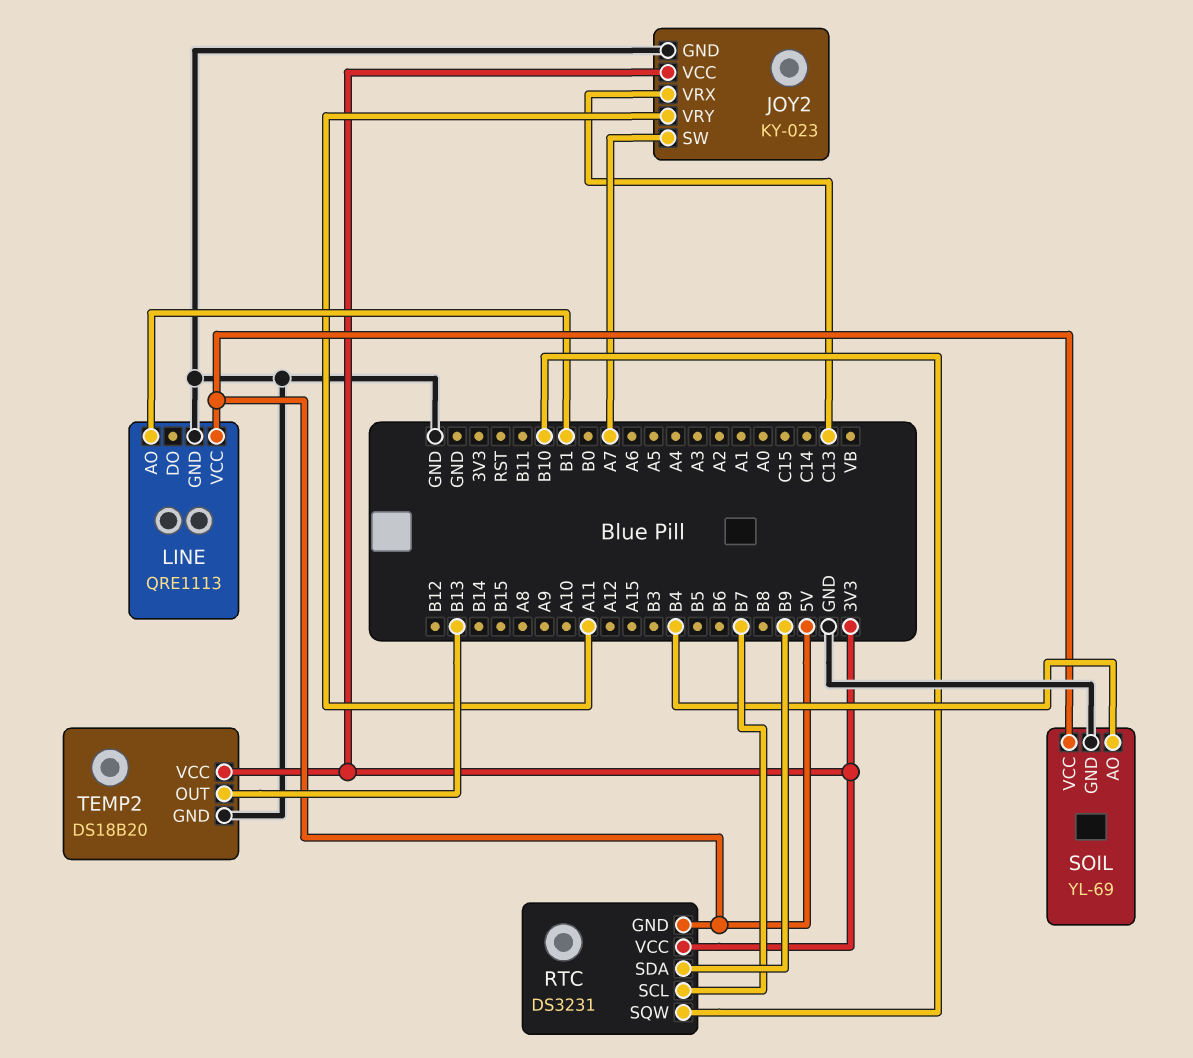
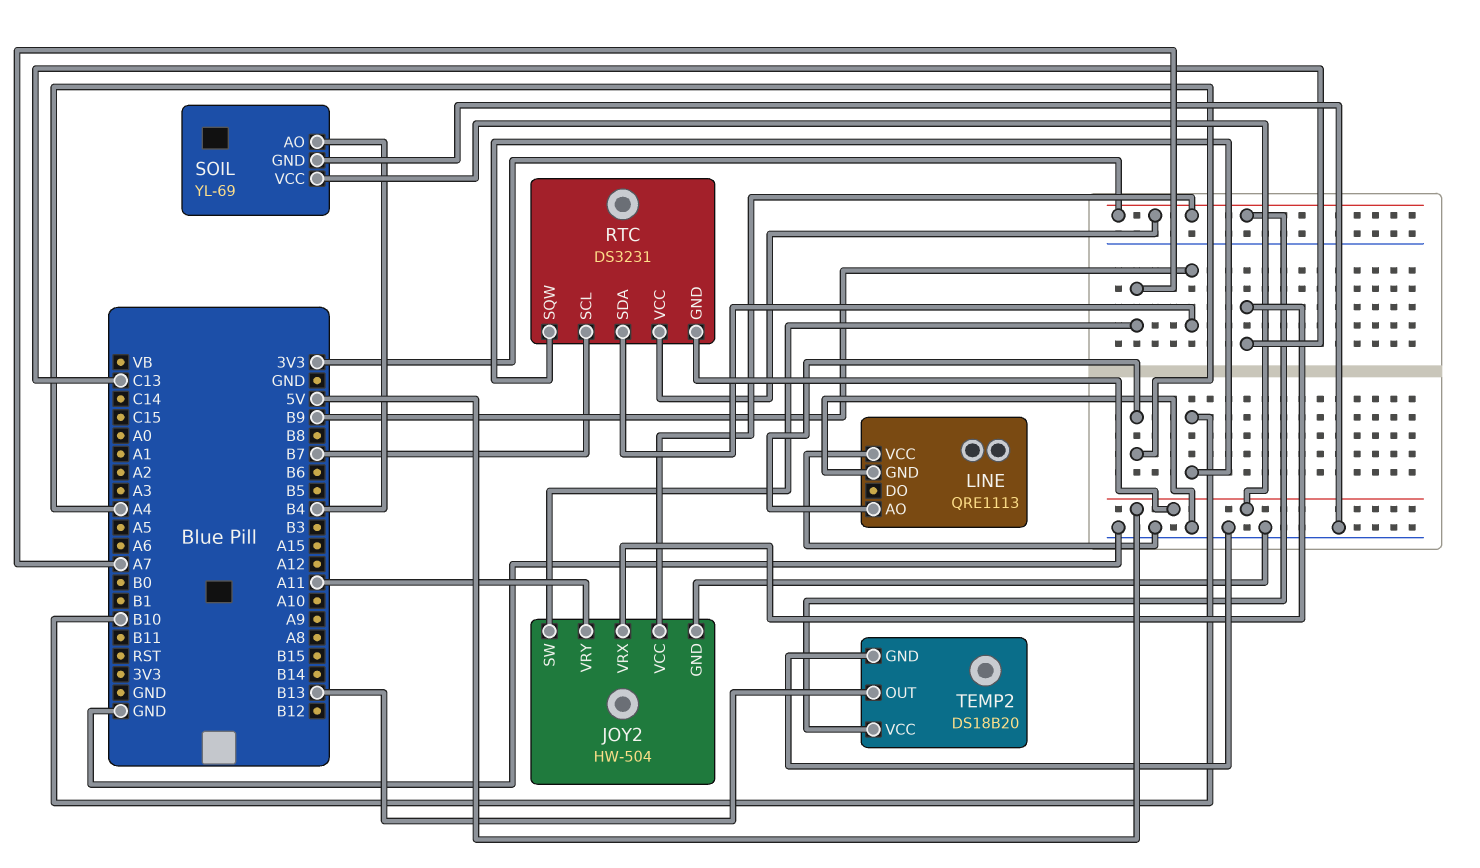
JOY2: KY-023 -> HW-504
LINE pin AO: B1 -> A4
LINE pin VCC: 5V -> GND

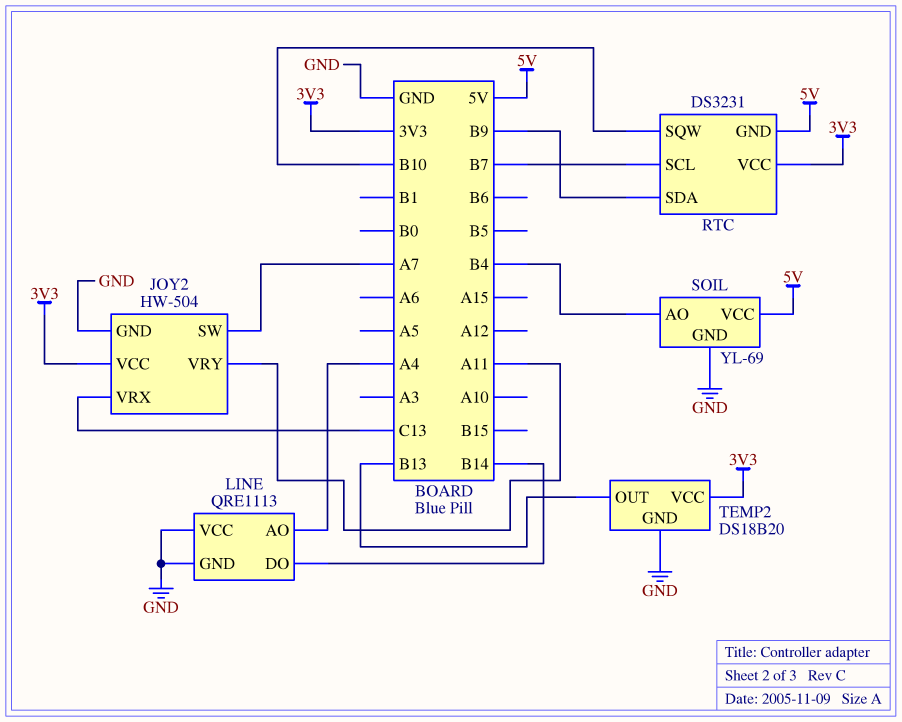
LINE pin DO: none -> B14

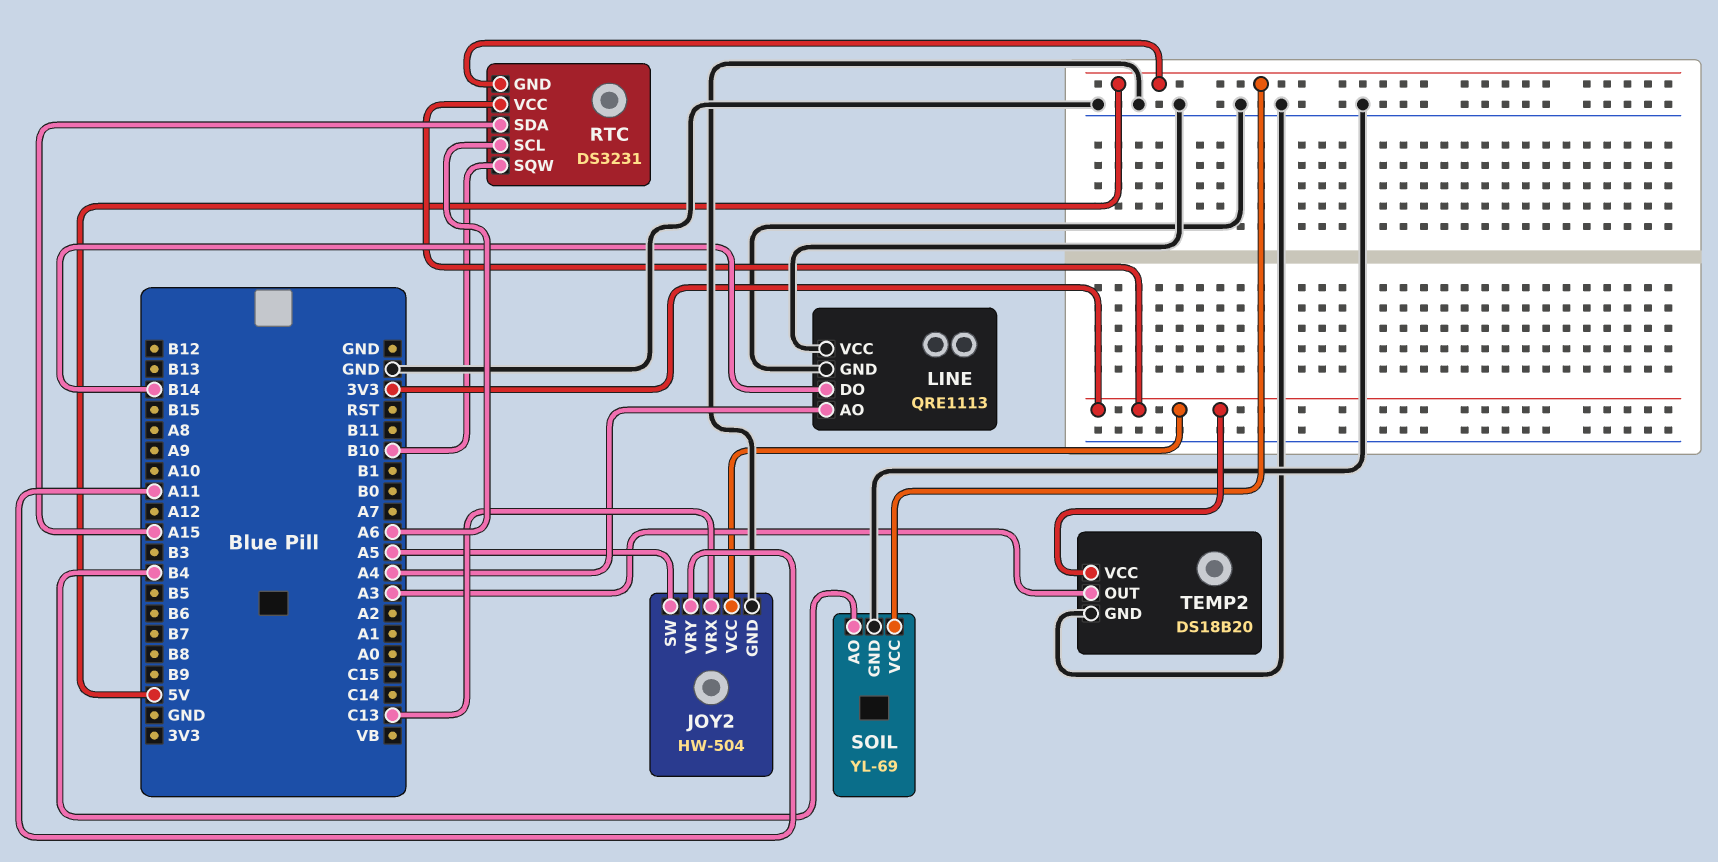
JOY2 pin SW: A7 -> A5
RTC pin SCL: B7 -> A6
RTC pin SDA: B9 -> A15
TEMP2 pin OUT: B13 -> A3

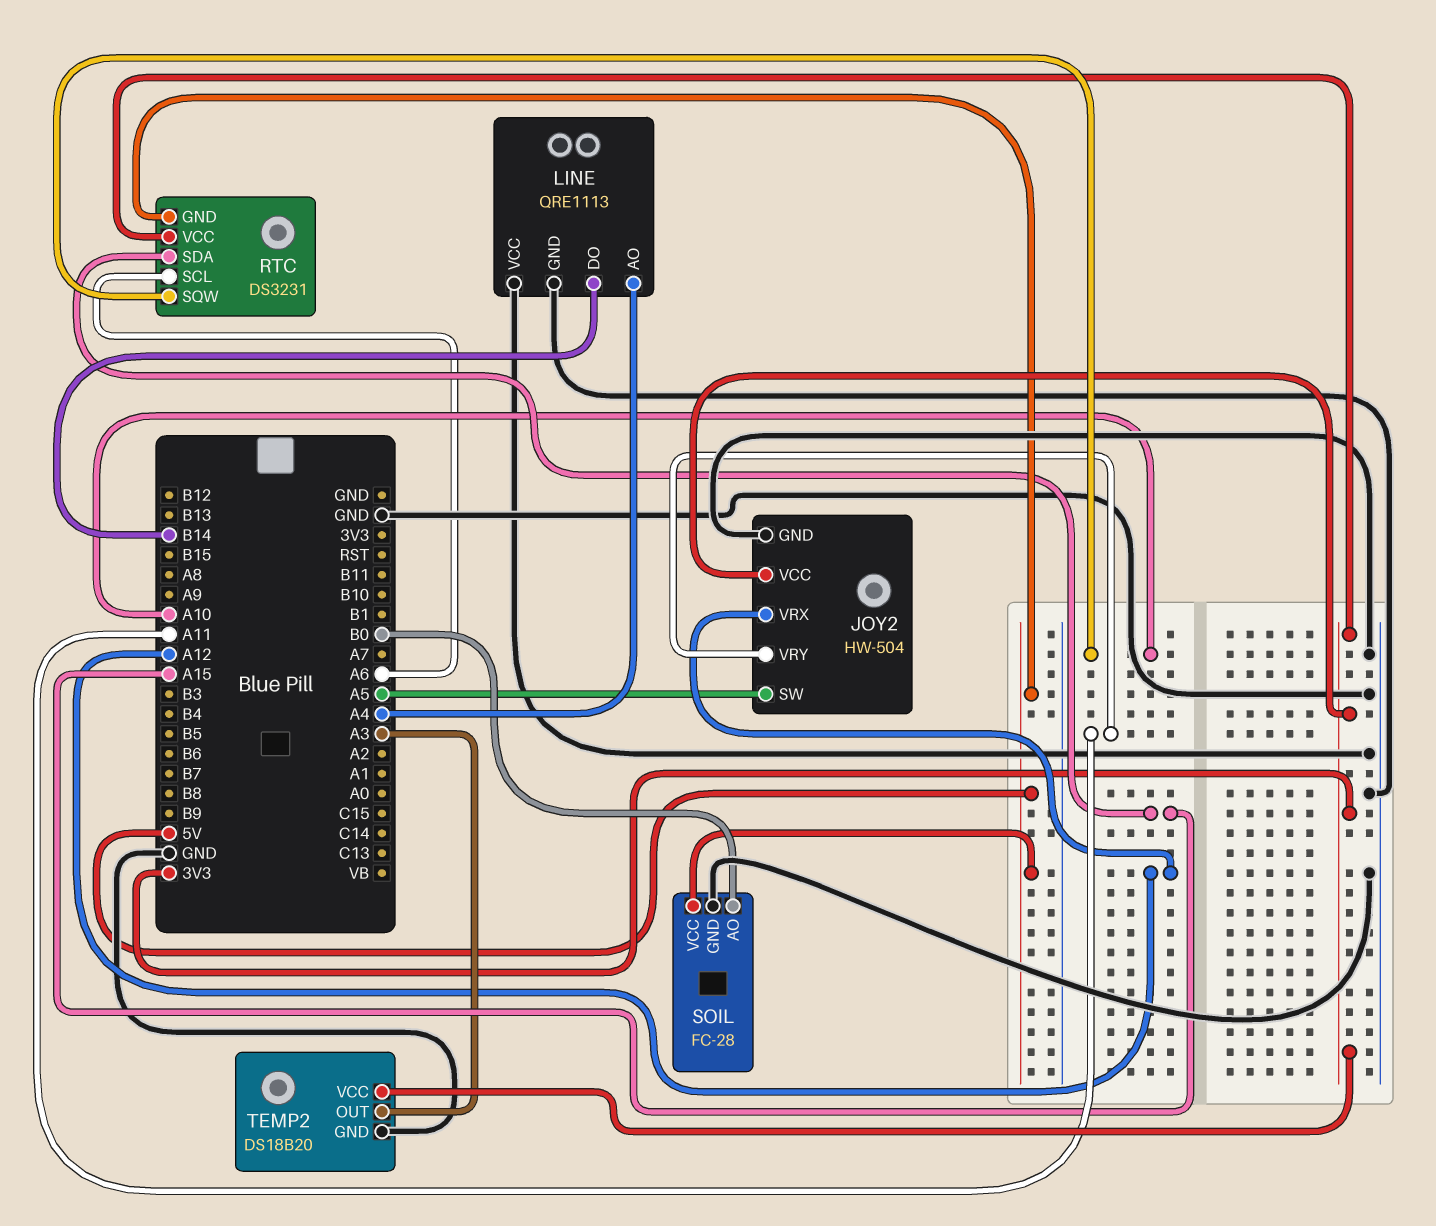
JOY2 pin VRX: C13 -> A12
RTC pin SQW: B10 -> A10
SOIL: YL-69 -> FC-28
SOIL pin AO: B4 -> B0

